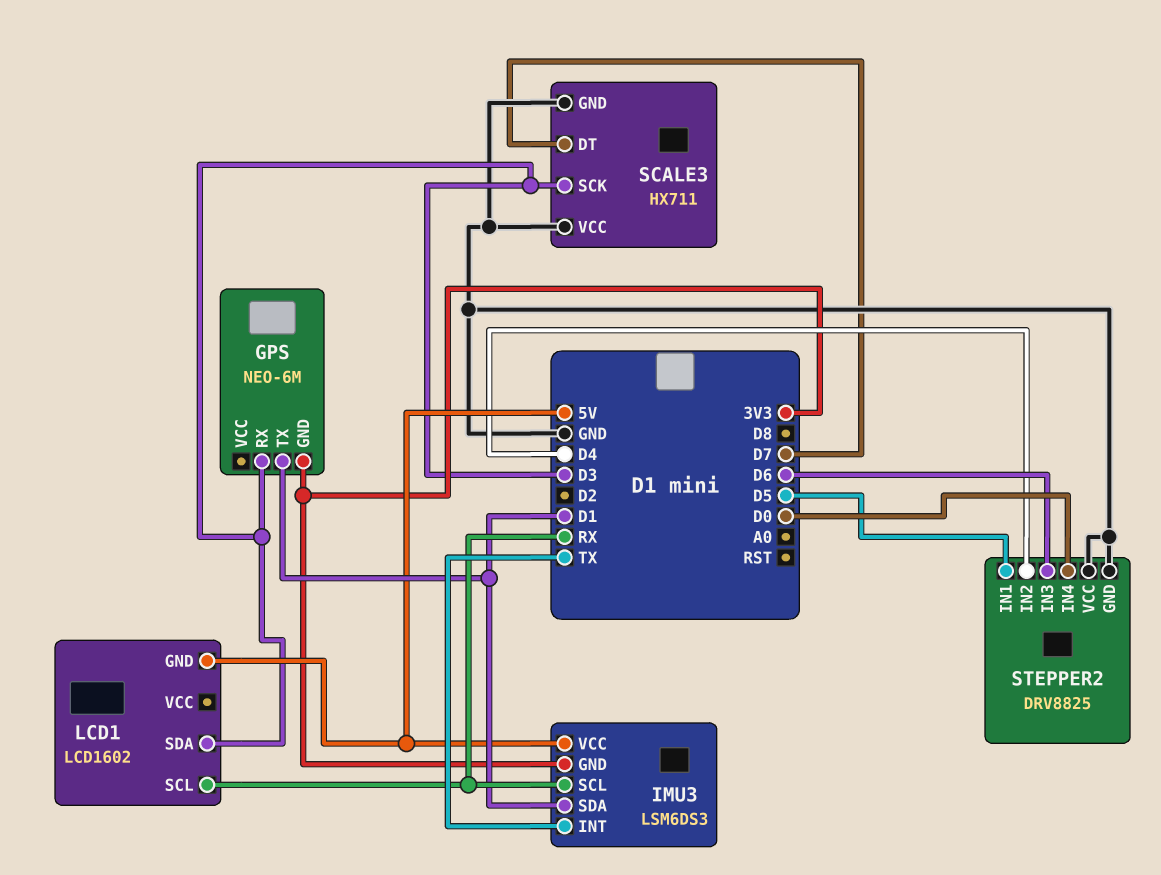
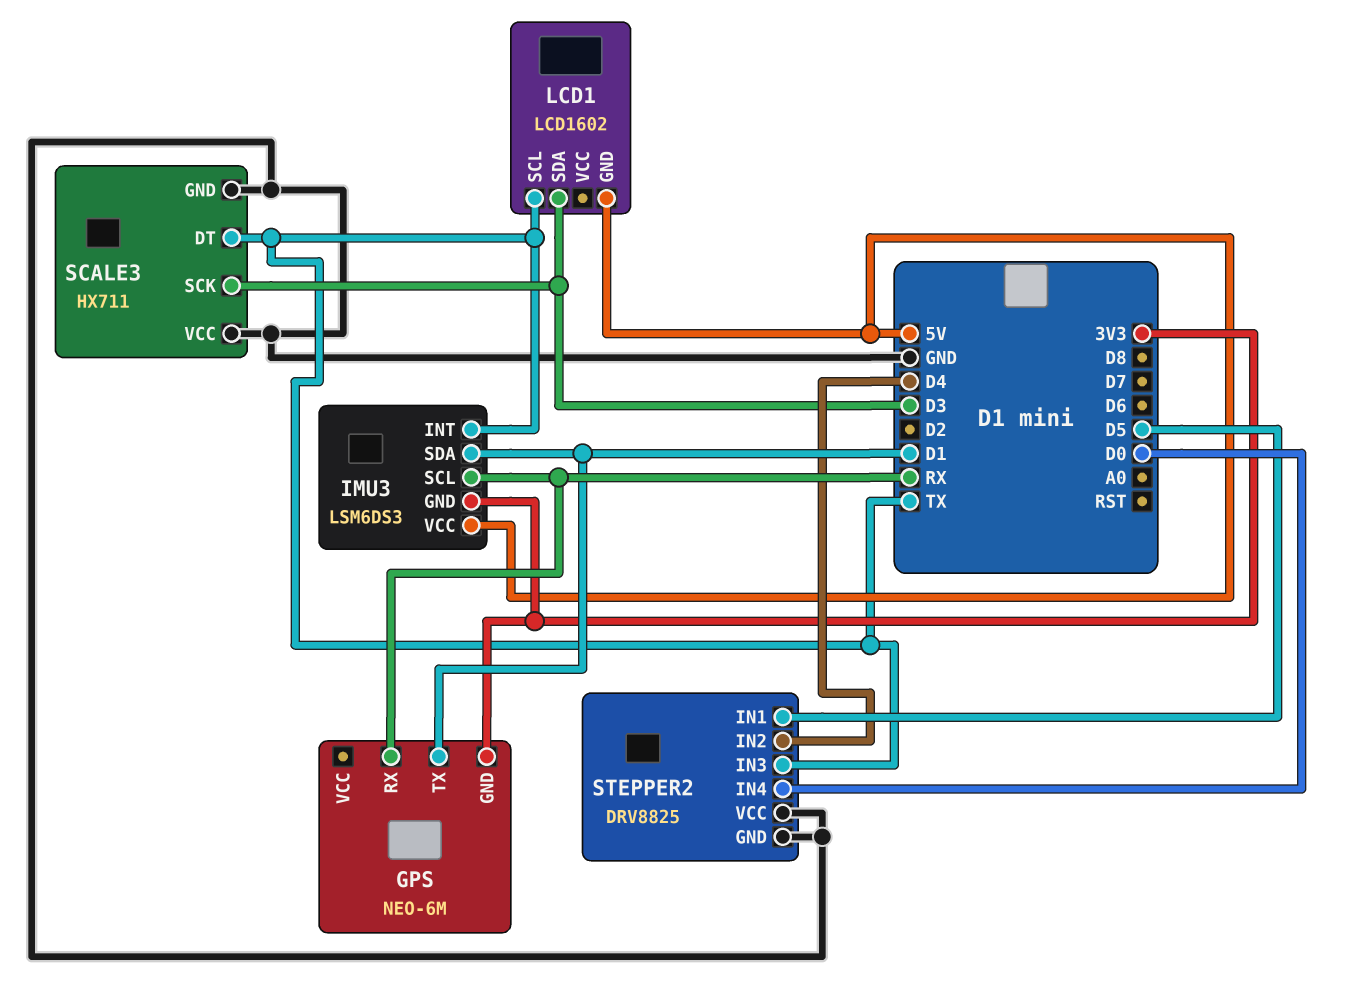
GPS pin RX: D3 -> RX
LCD1 pin SCL: RX -> TX
SCALE3 pin DT: D7 -> TX
STEPPER2 pin IN3: D6 -> TX

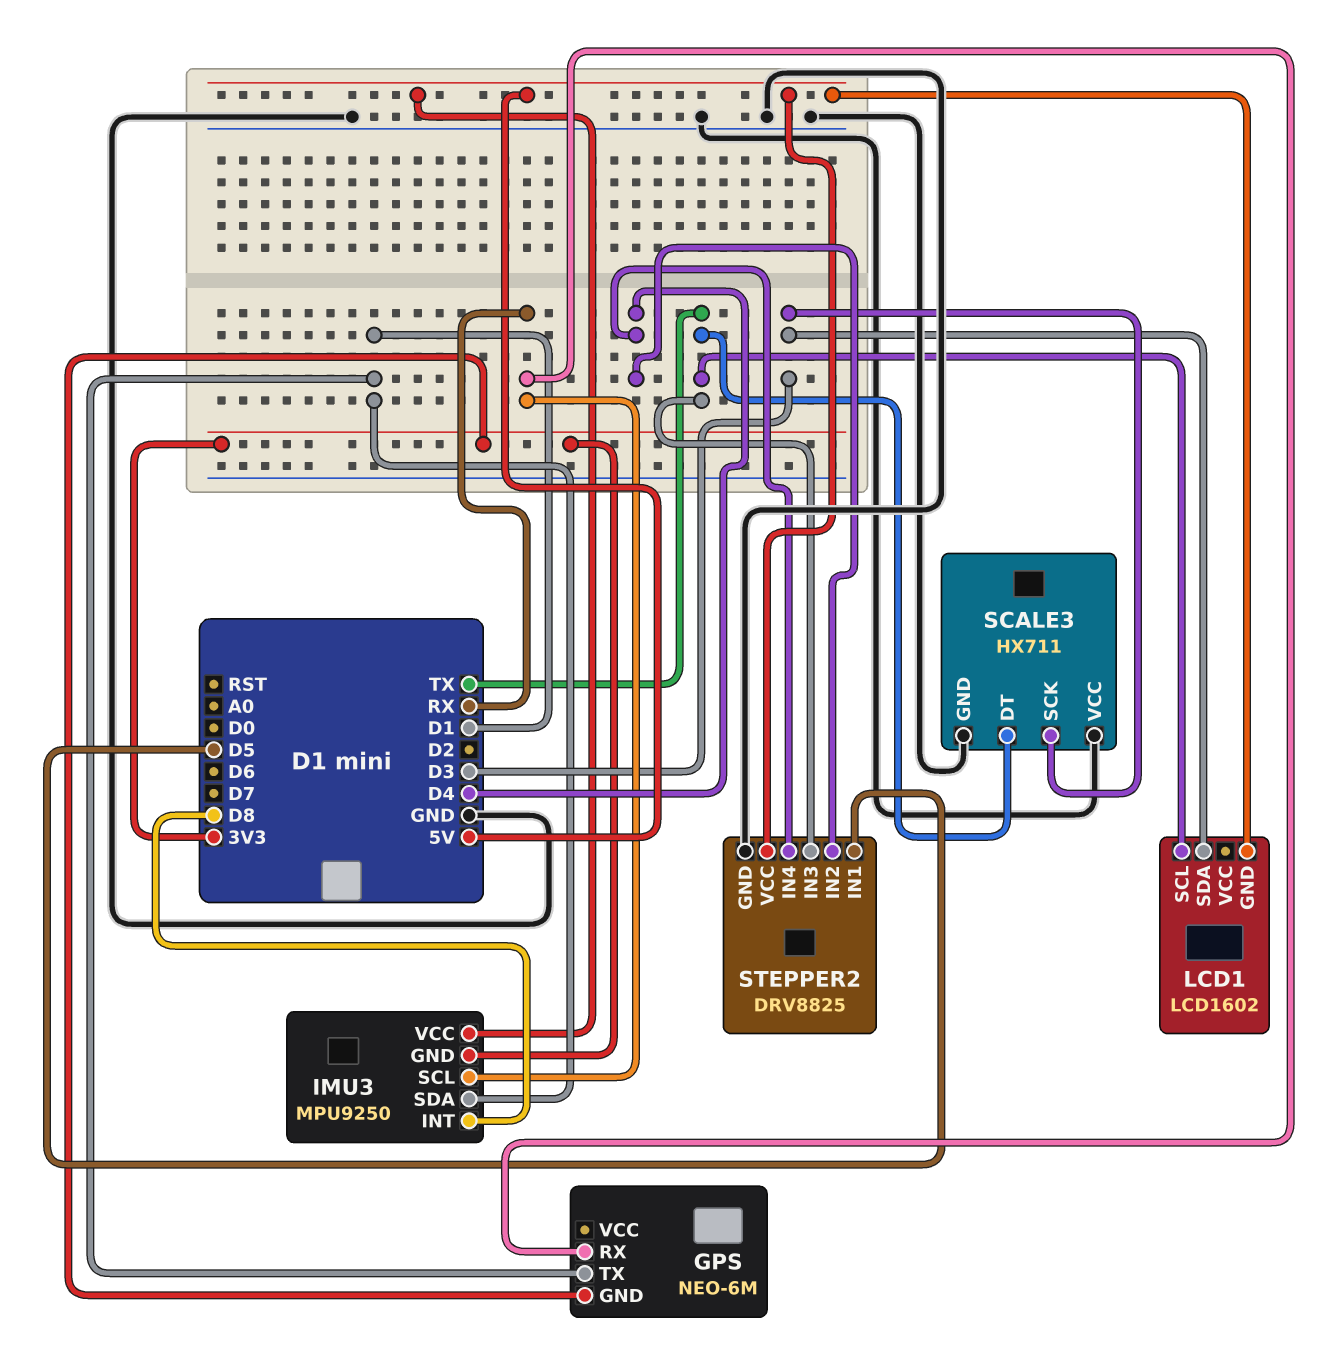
IMU3: LSM6DS3 -> MPU9250
IMU3 pin INT: TX -> D8
STEPPER2 pin IN4: D0 -> D4
STEPPER2 pin VCC: GND -> 5V

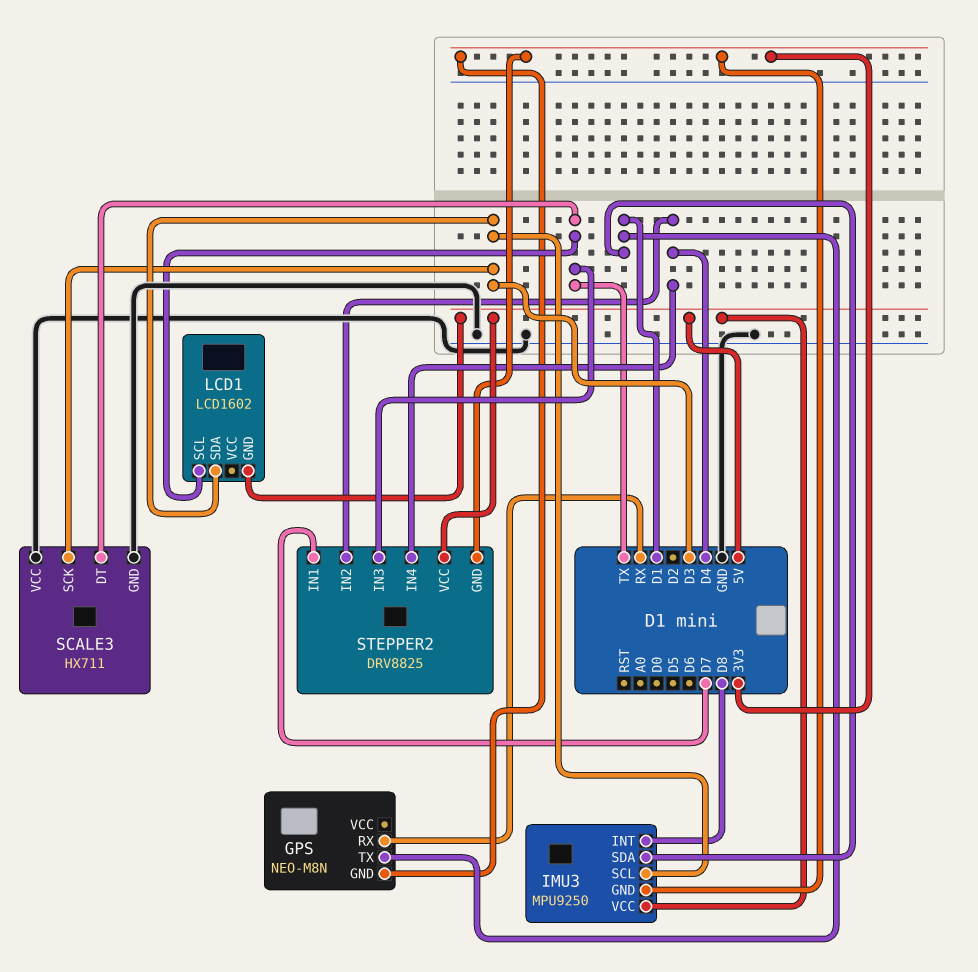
GPS: NEO-6M -> NEO-M8N
IMU3 pin SCL: RX -> D3
STEPPER2 pin GND: GND -> 3V3
STEPPER2 pin IN1: D5 -> D7

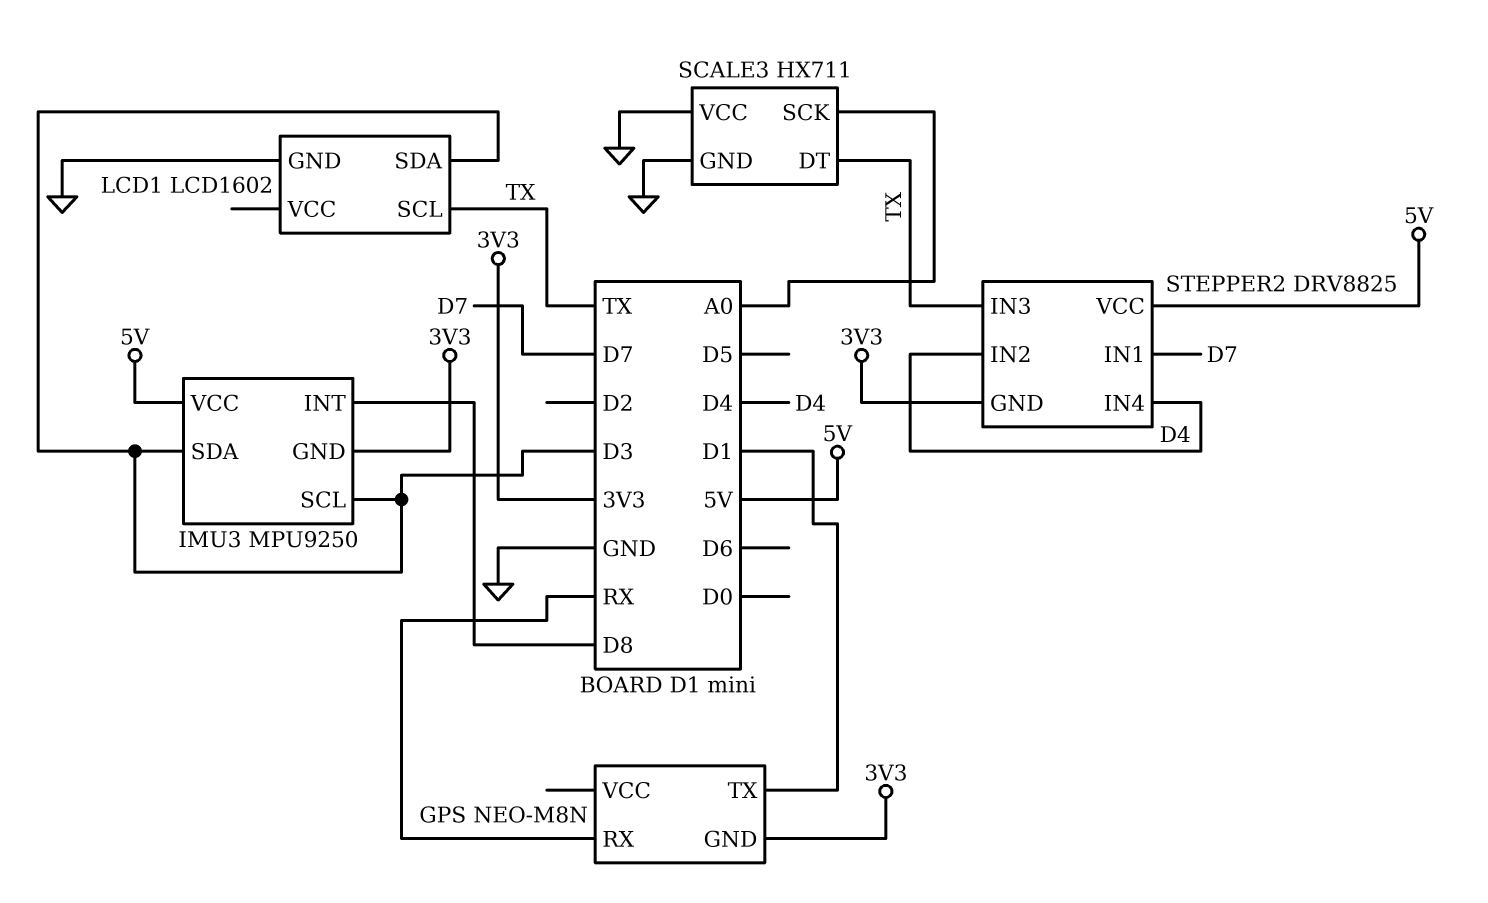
IMU3 pin SDA: D1 -> D3
LCD1 pin GND: 5V -> GND
SCALE3 pin SCK: D3 -> A0

